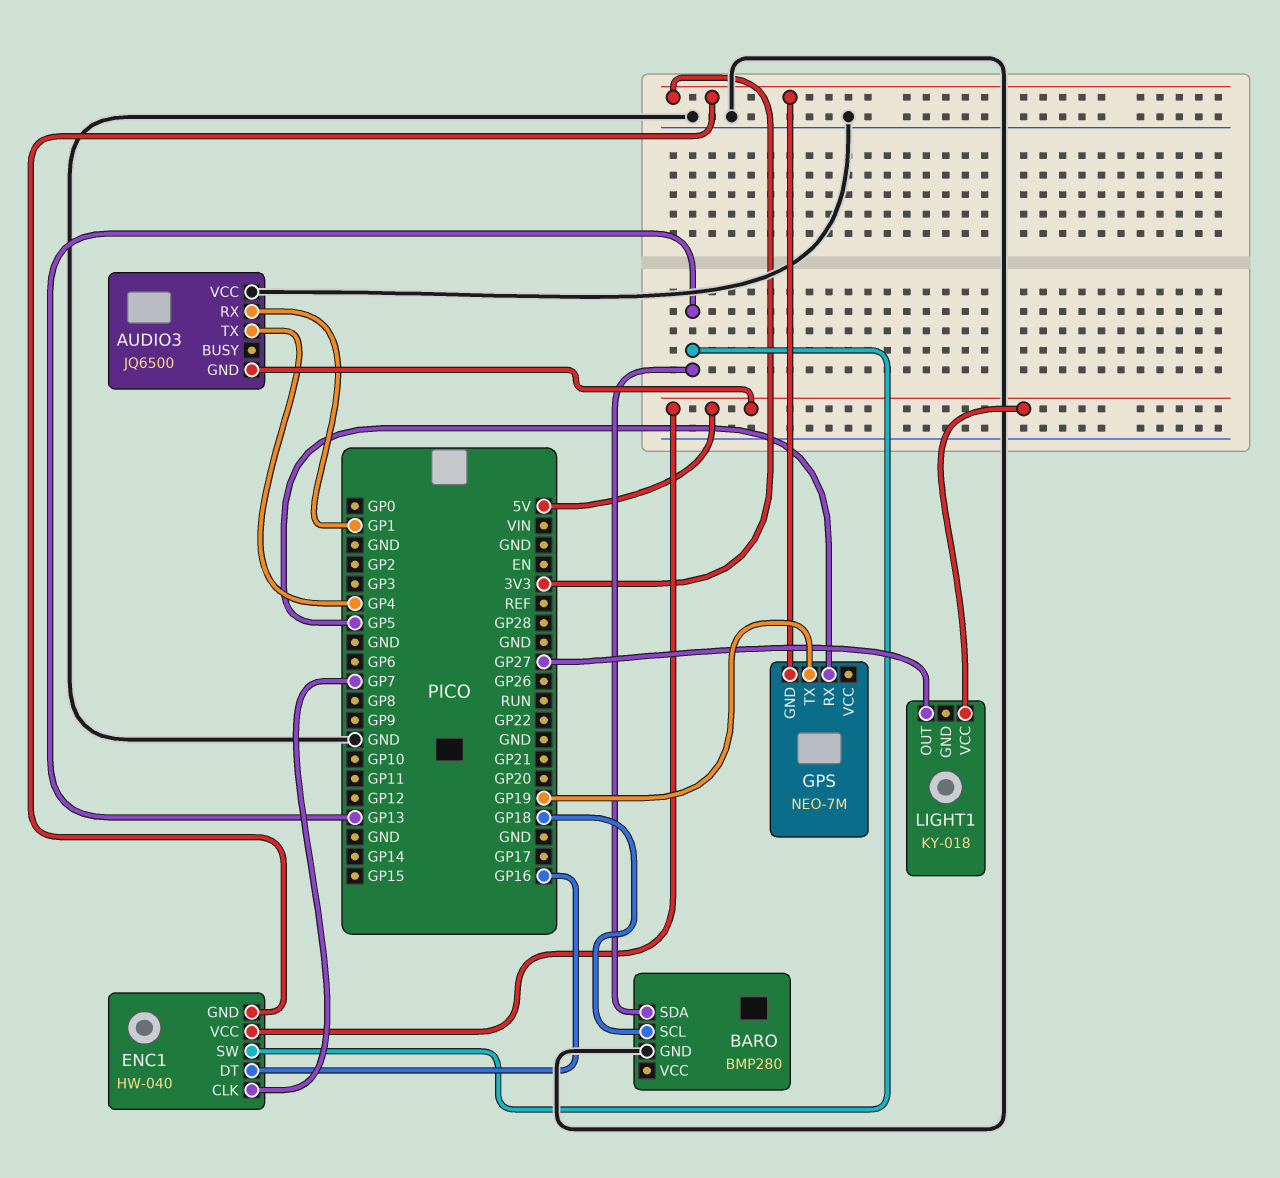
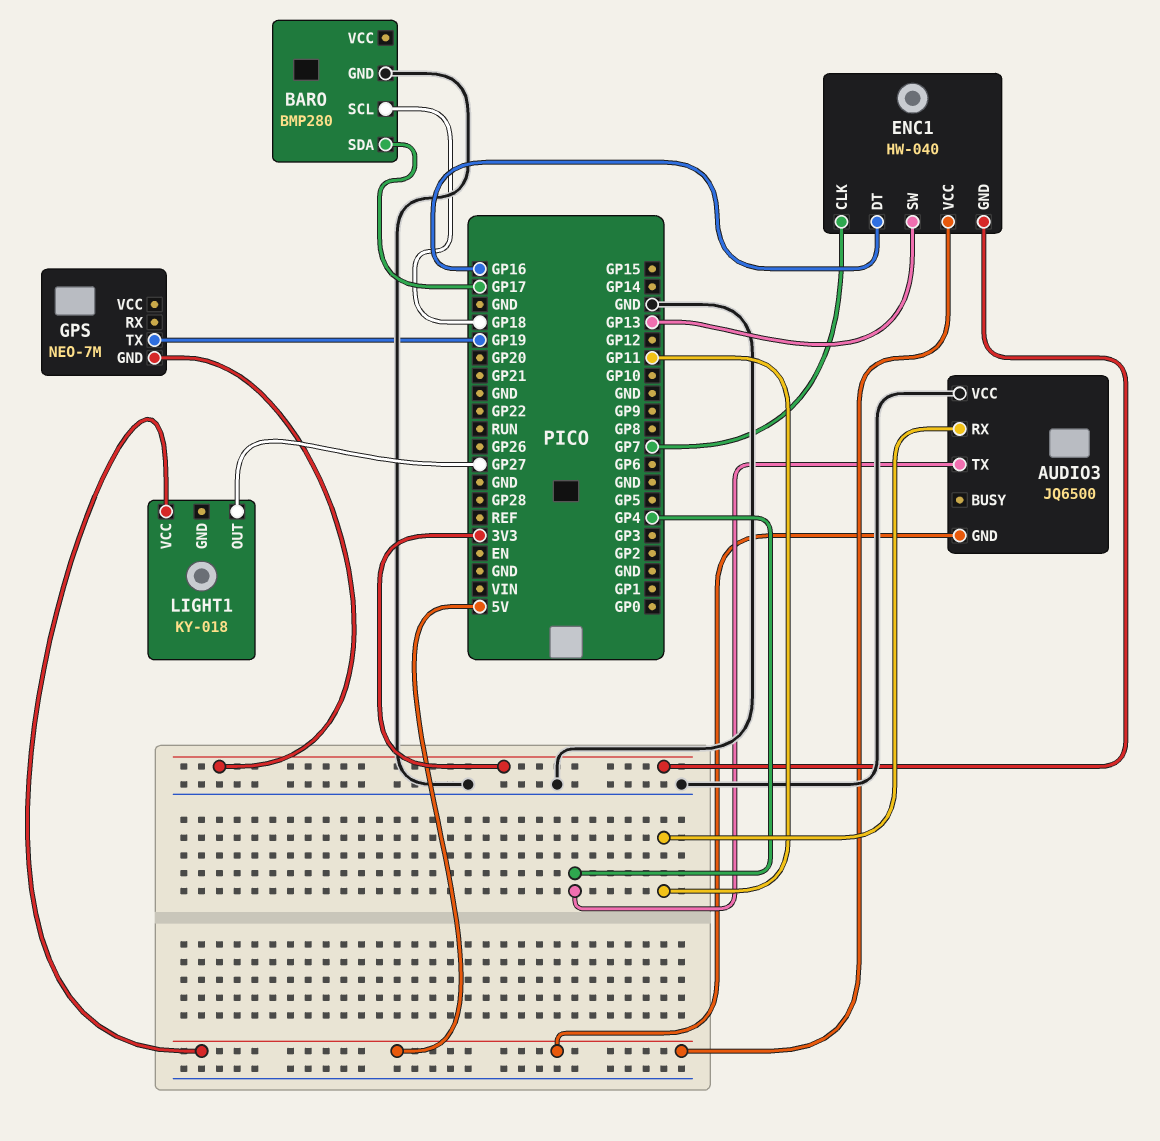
AUDIO3 pin RX: GP1 -> GP11
BARO pin SDA: GP13 -> GP17
GPS pin RX: GP5 -> none

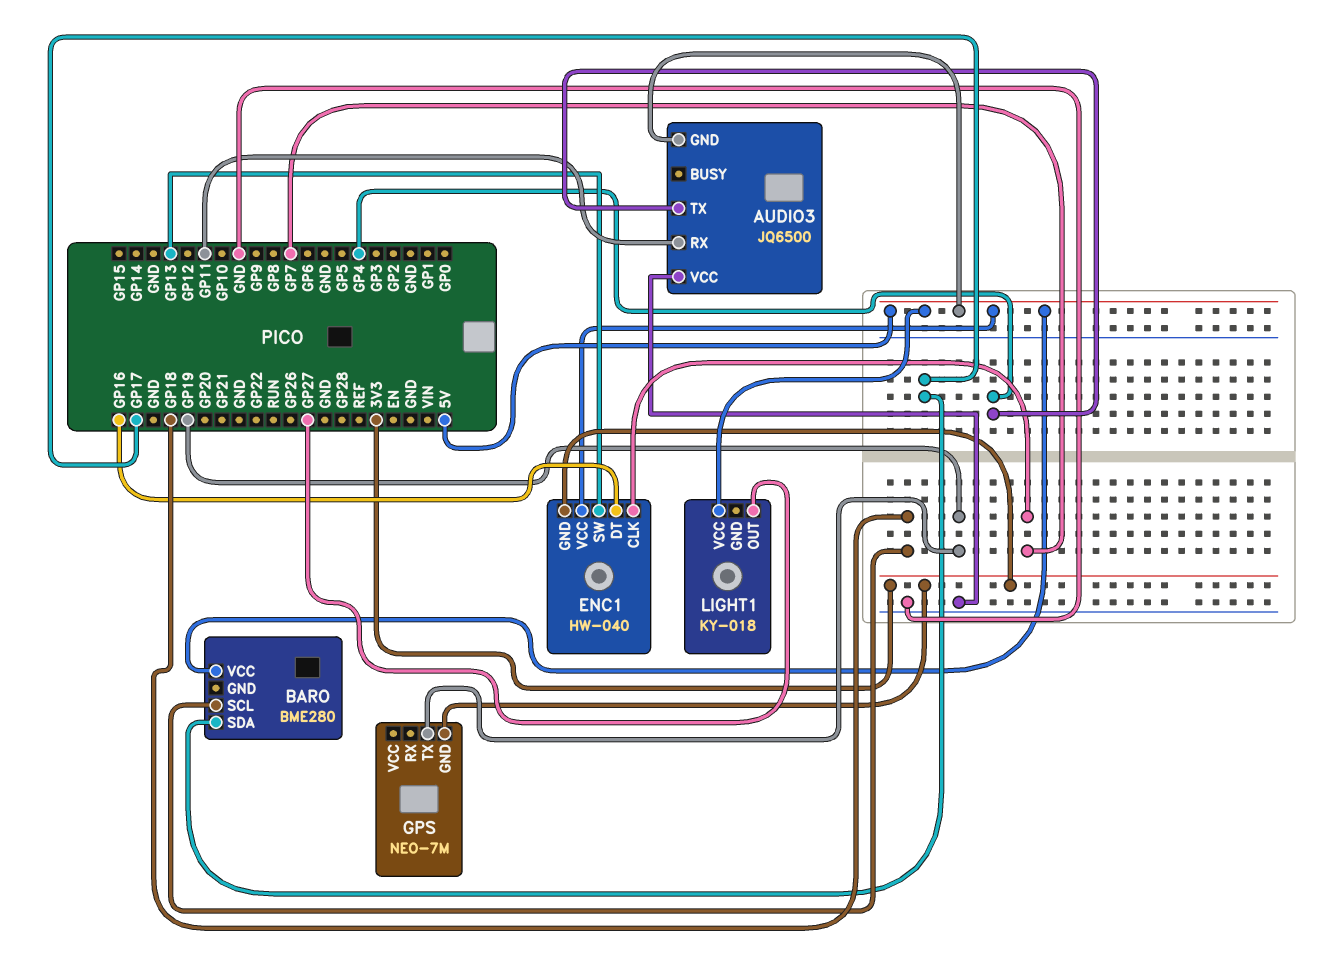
BARO: BMP280 -> BME280
BARO pin GND: GND -> none
BARO pin VCC: none -> 5V

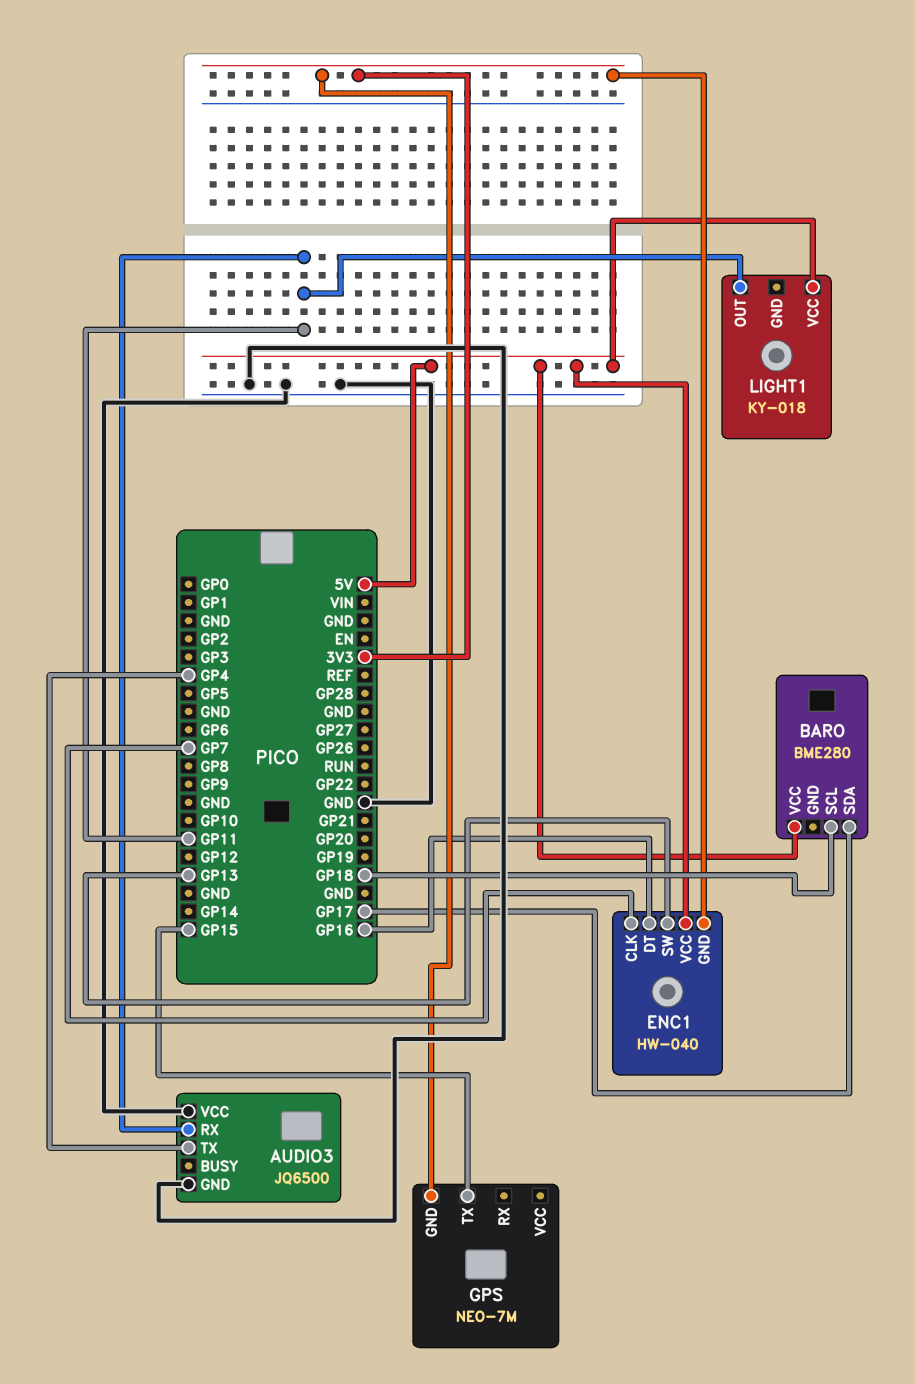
AUDIO3 pin GND: 5V -> GND
GPS pin TX: GP19 -> GP15
LIGHT1 pin OUT: GP27 -> GP11

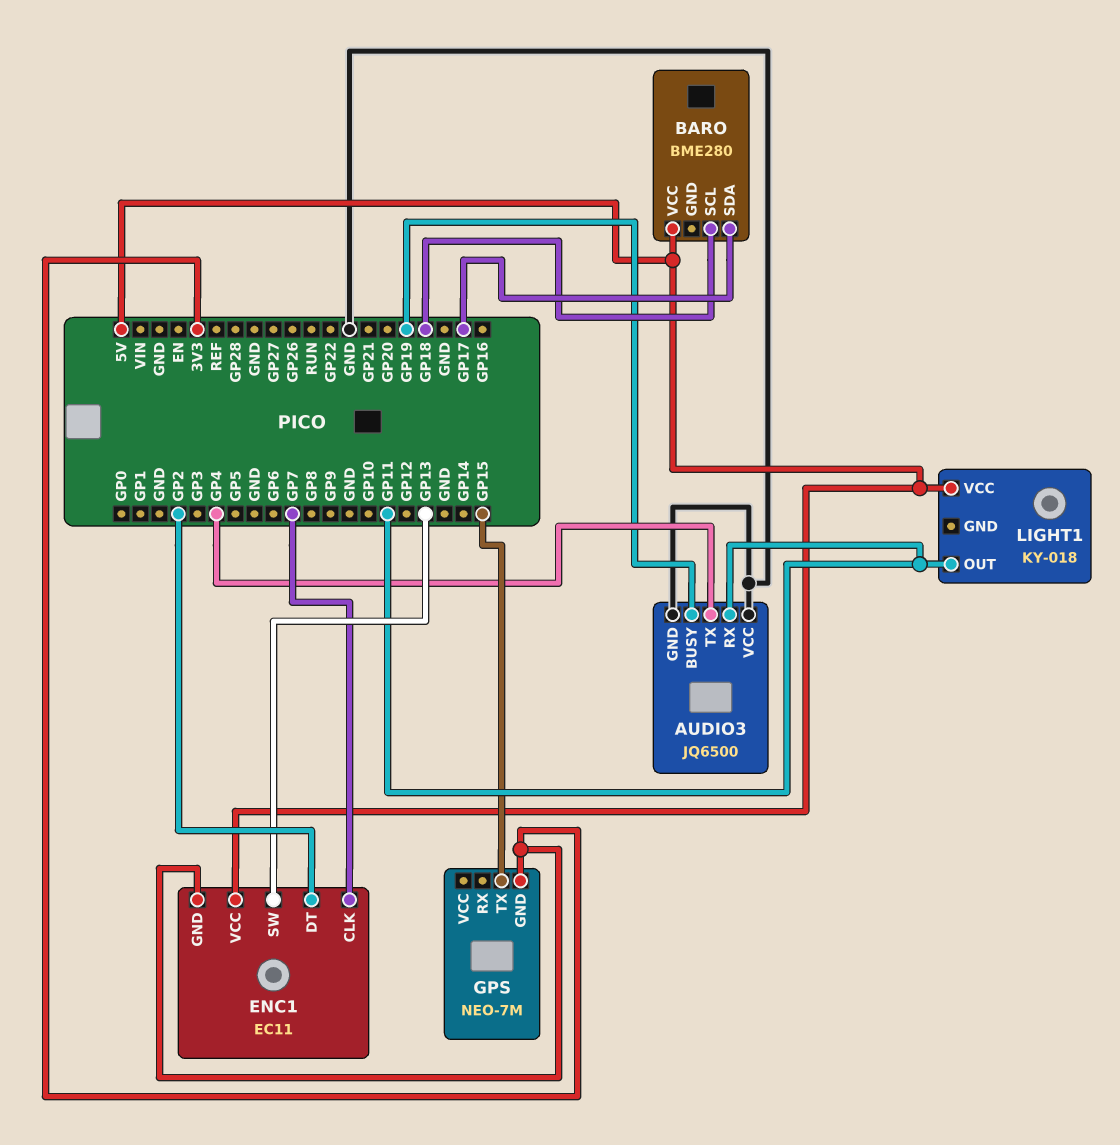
AUDIO3 pin BUSY: none -> GP19
ENC1: HW-040 -> EC11
ENC1 pin DT: GP16 -> GP2

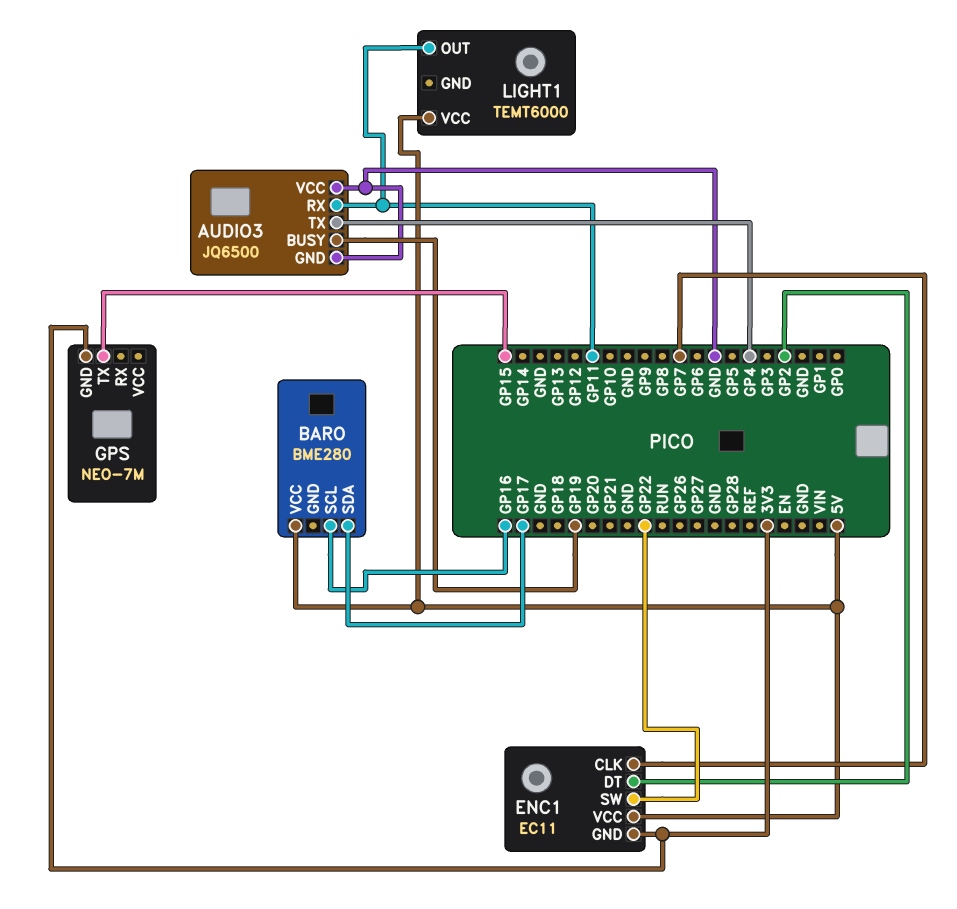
BARO pin SCL: GP18 -> GP16
ENC1 pin SW: GP13 -> GP22
LIGHT1: KY-018 -> TEMT6000

